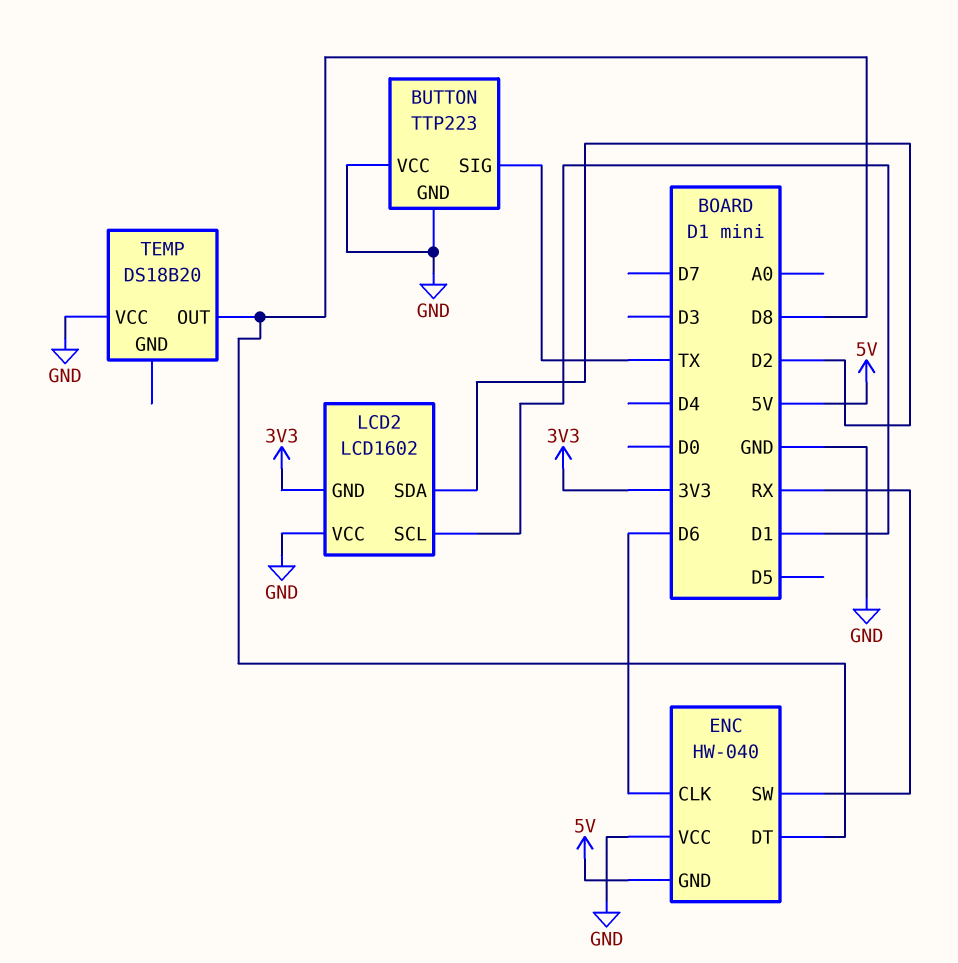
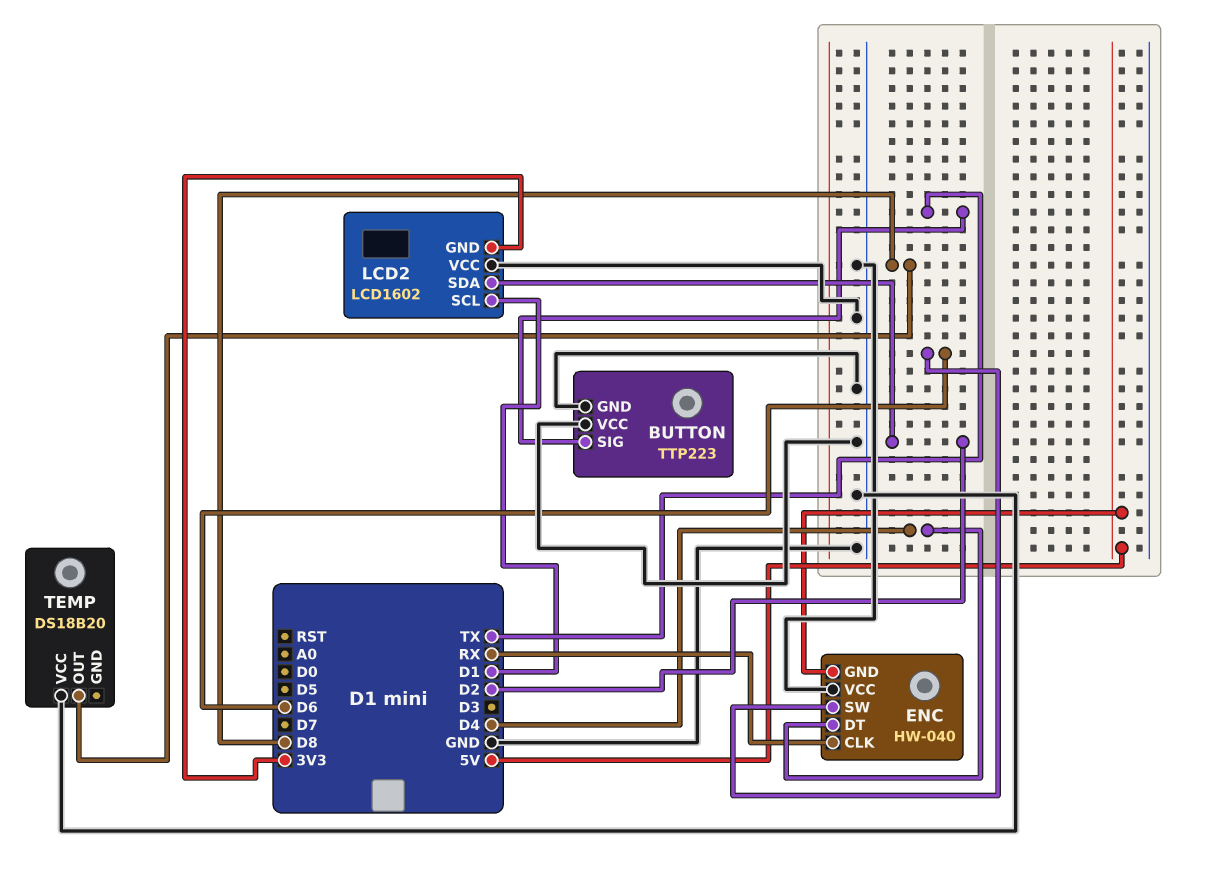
ENC pin CLK: D6 -> RX
ENC pin DT: D8 -> D4
ENC pin SW: RX -> D6

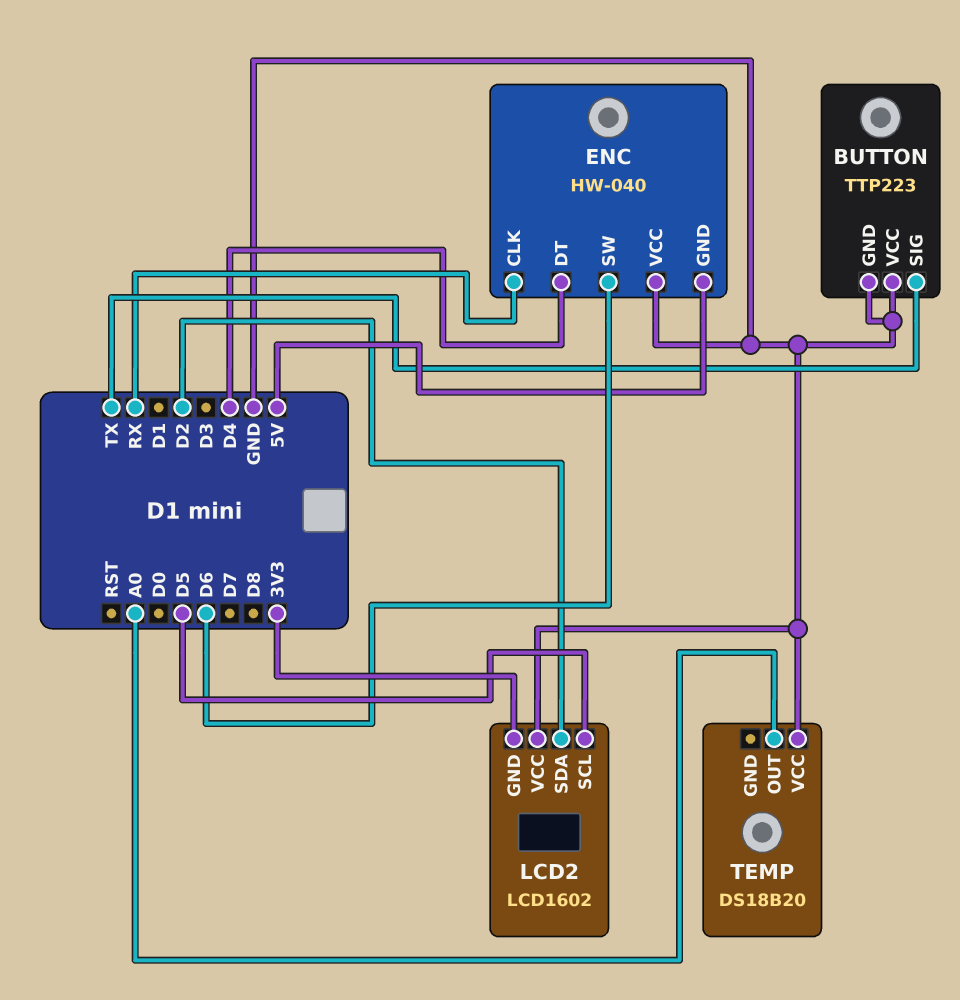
LCD2 pin SCL: D1 -> D5
TEMP pin OUT: D8 -> A0

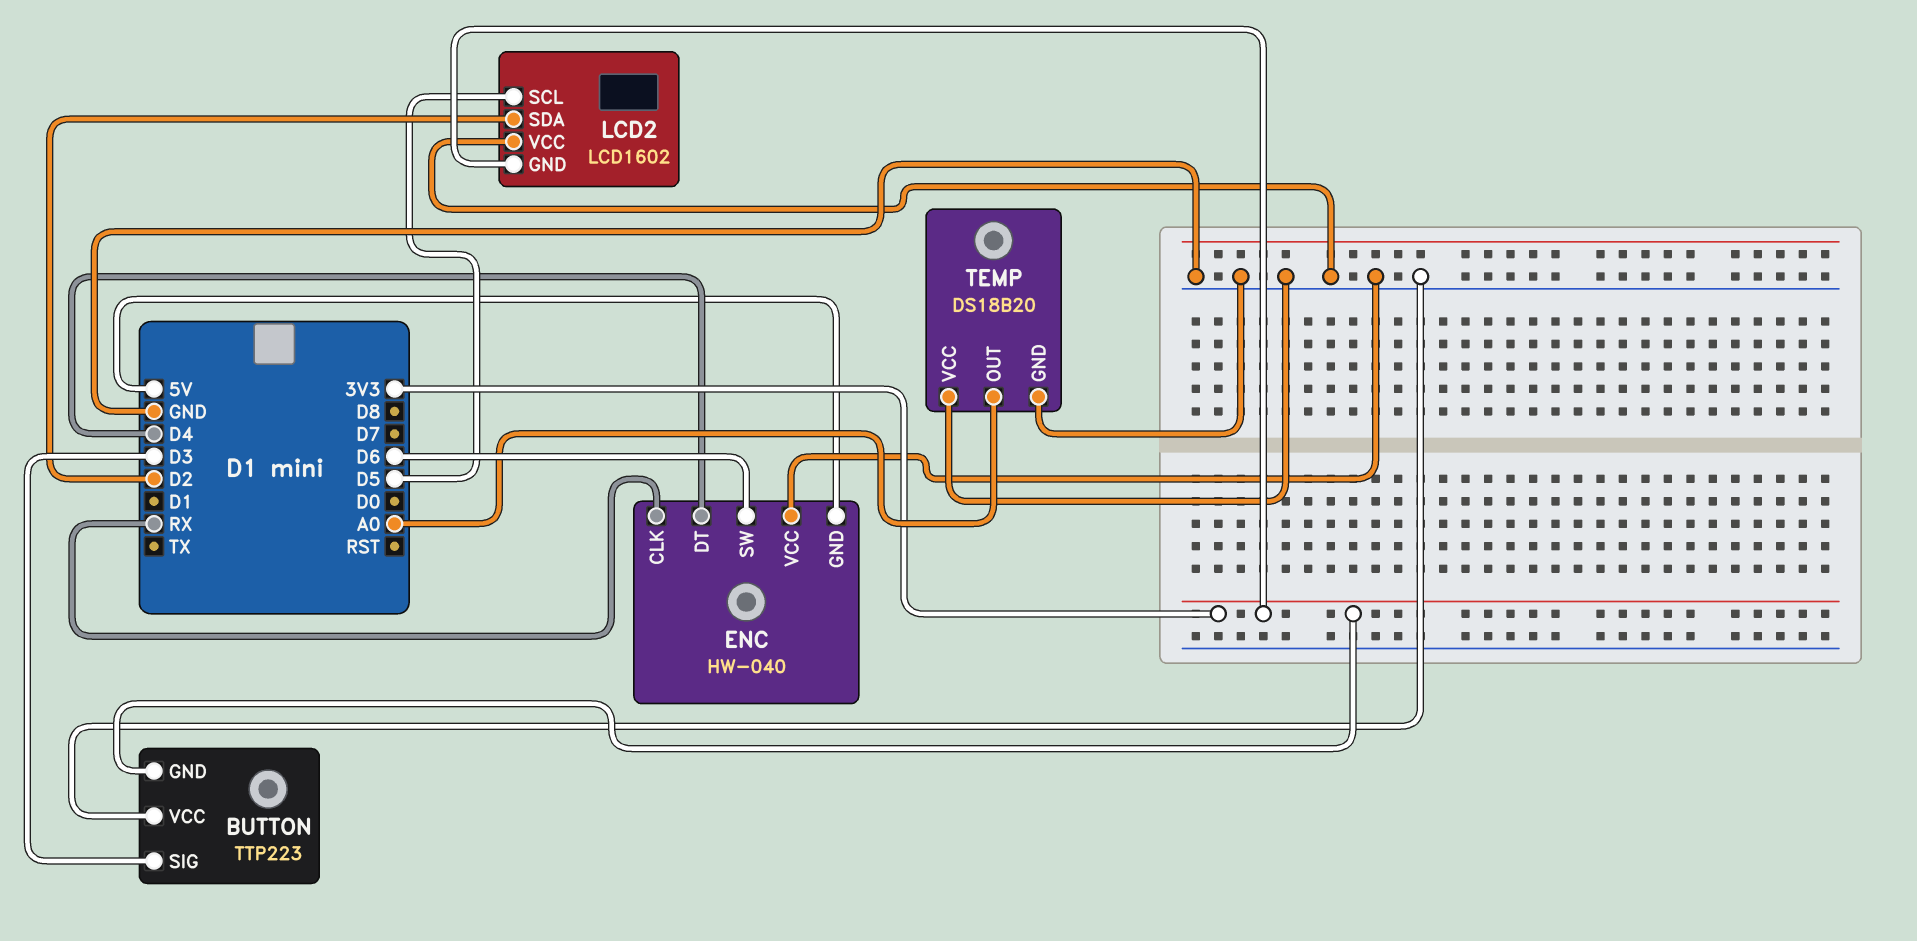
BUTTON pin GND: GND -> 3V3
BUTTON pin SIG: TX -> D3
TEMP pin GND: none -> GND

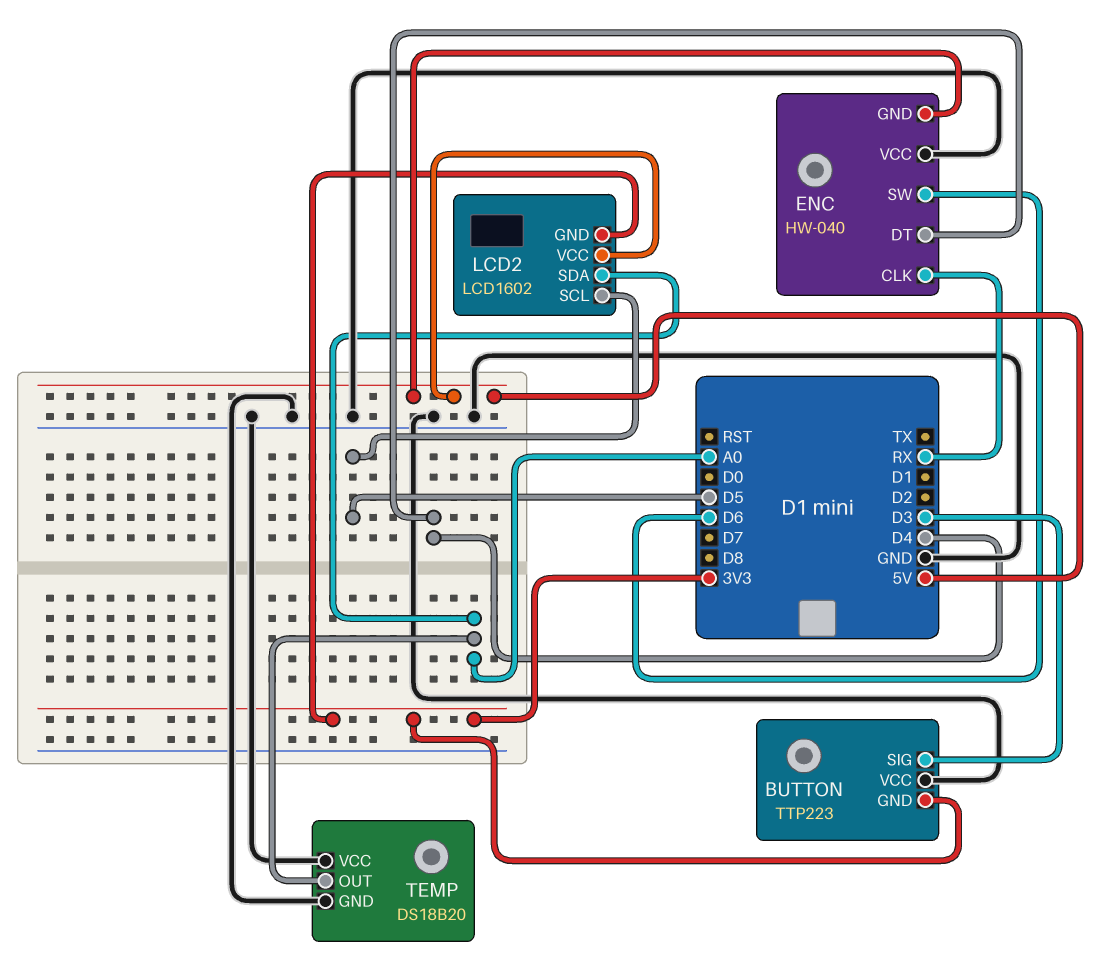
LCD2 pin SDA: D2 -> A0
LCD2 pin VCC: GND -> 5V

